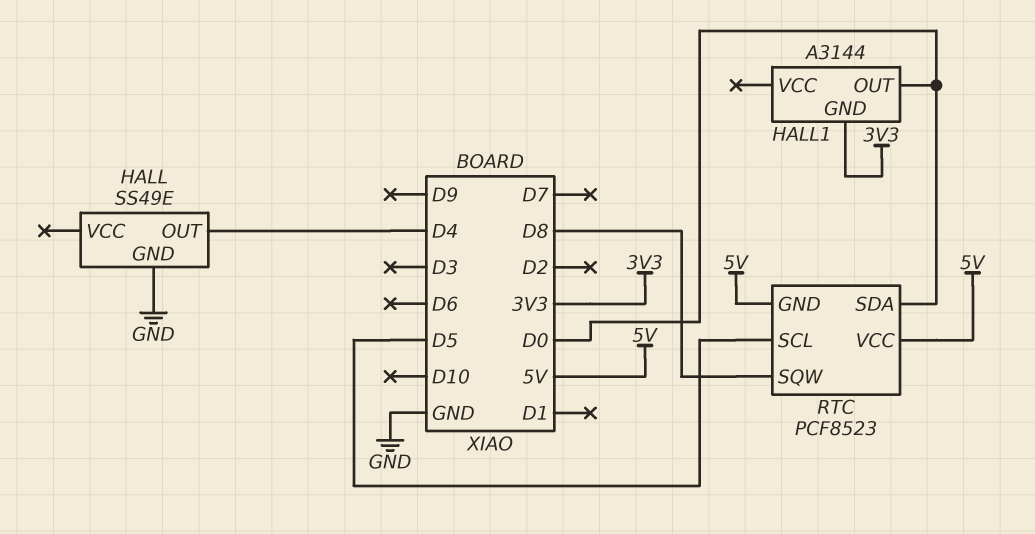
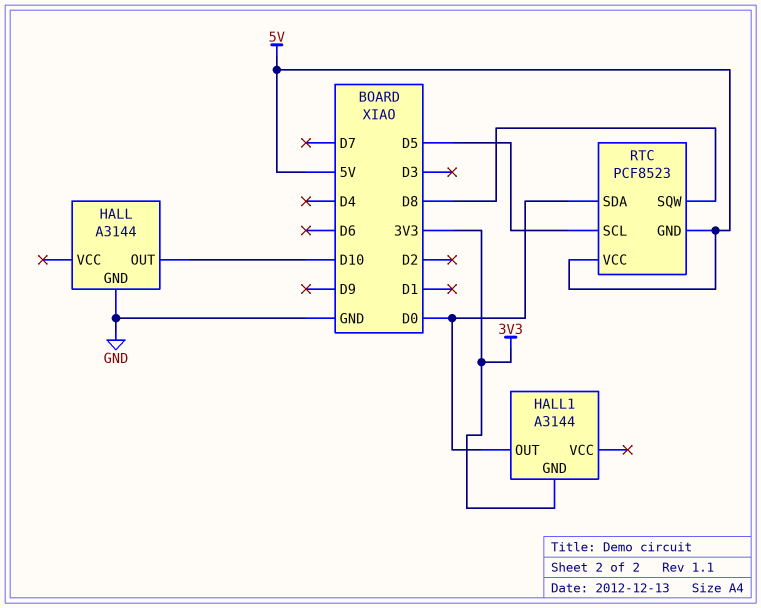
HALL: SS49E -> A3144
HALL pin OUT: D4 -> D10

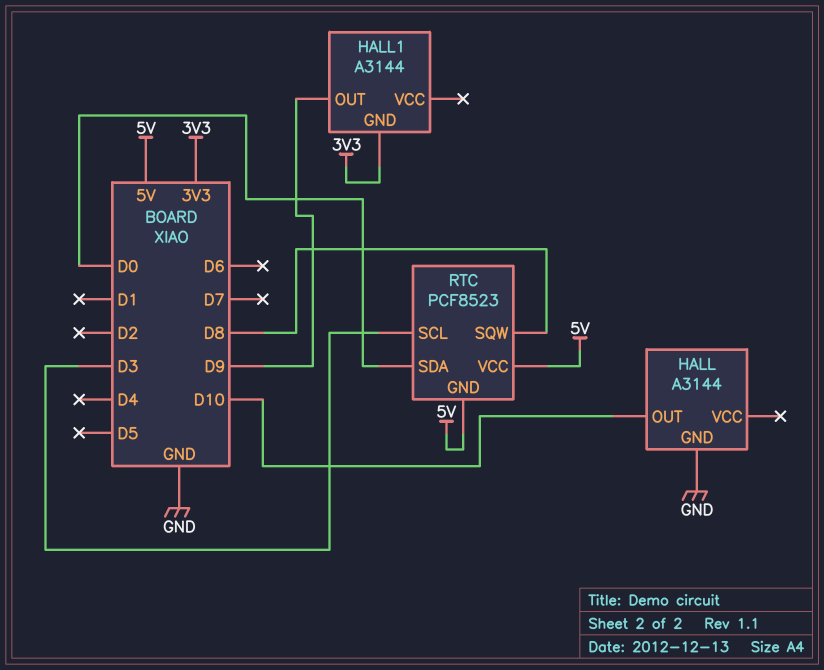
HALL1 pin OUT: D0 -> D9
RTC pin SCL: D5 -> D3

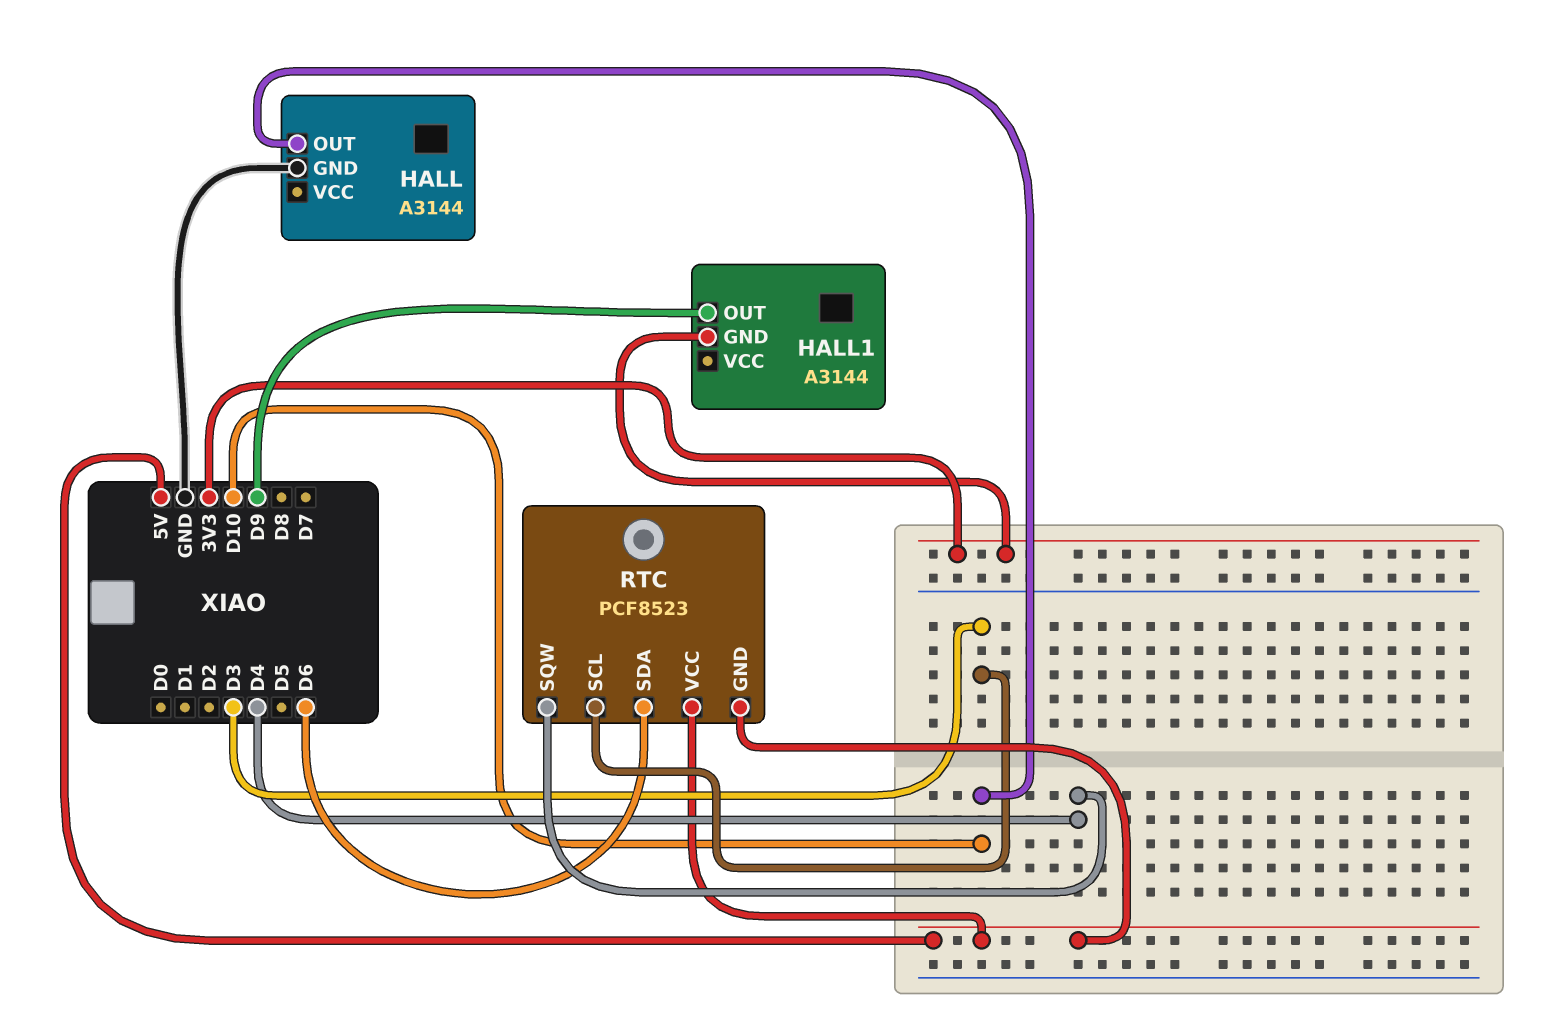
RTC pin SDA: D0 -> D6
RTC pin SQW: D8 -> D4

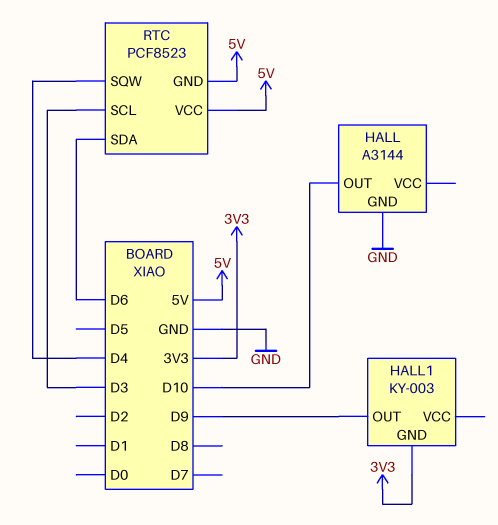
HALL1: A3144 -> KY-003

